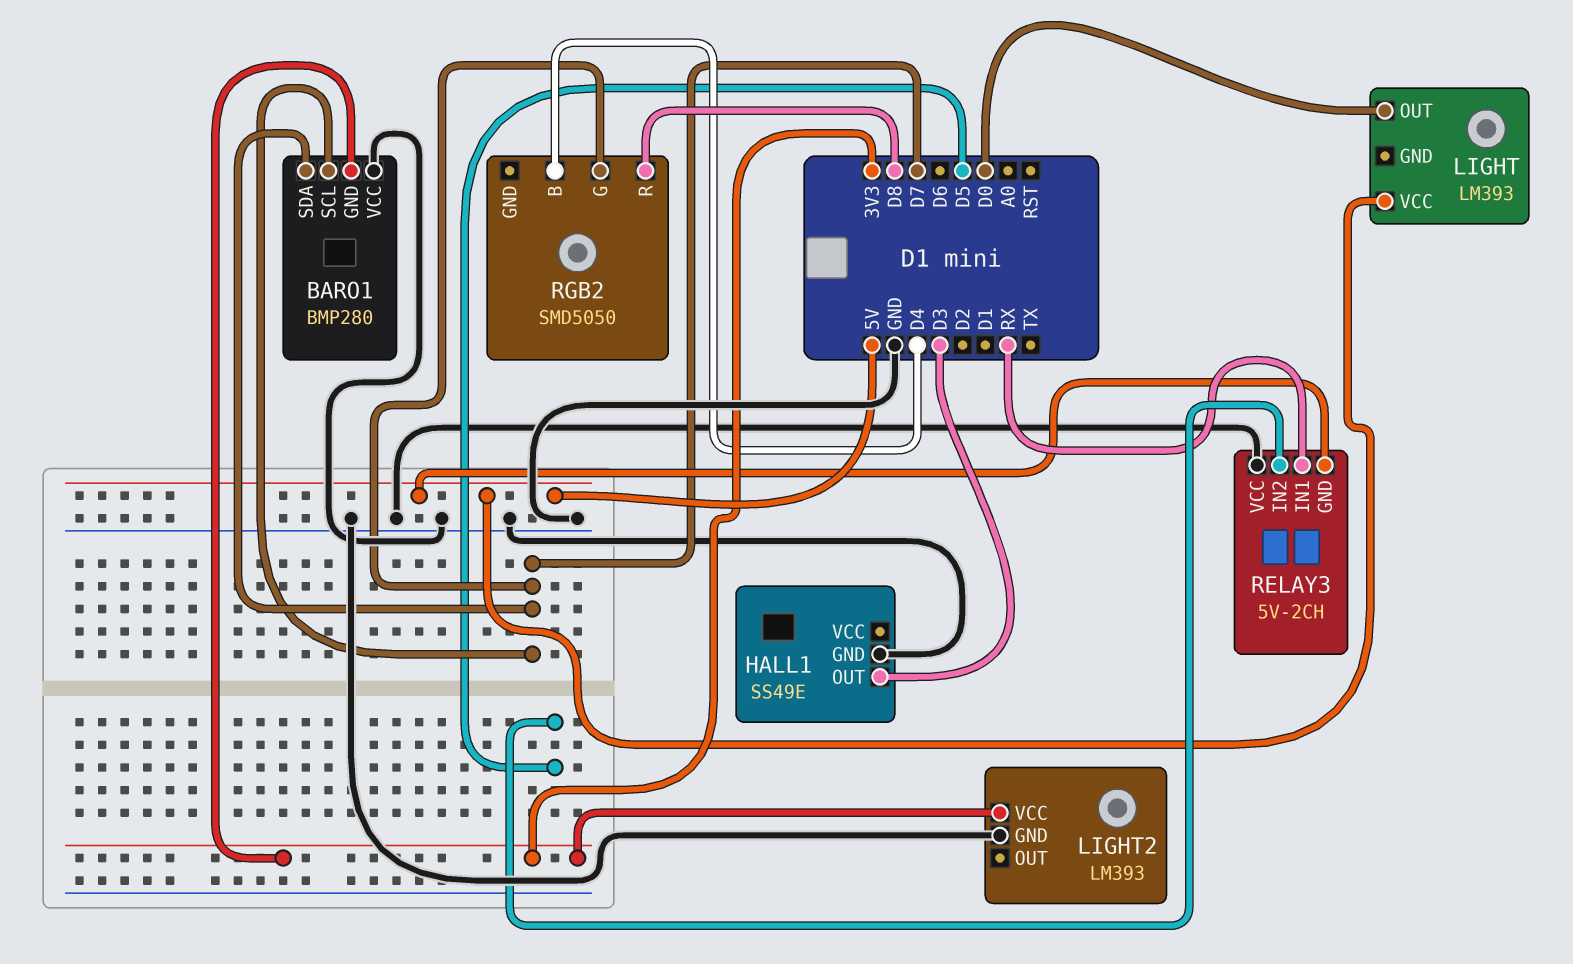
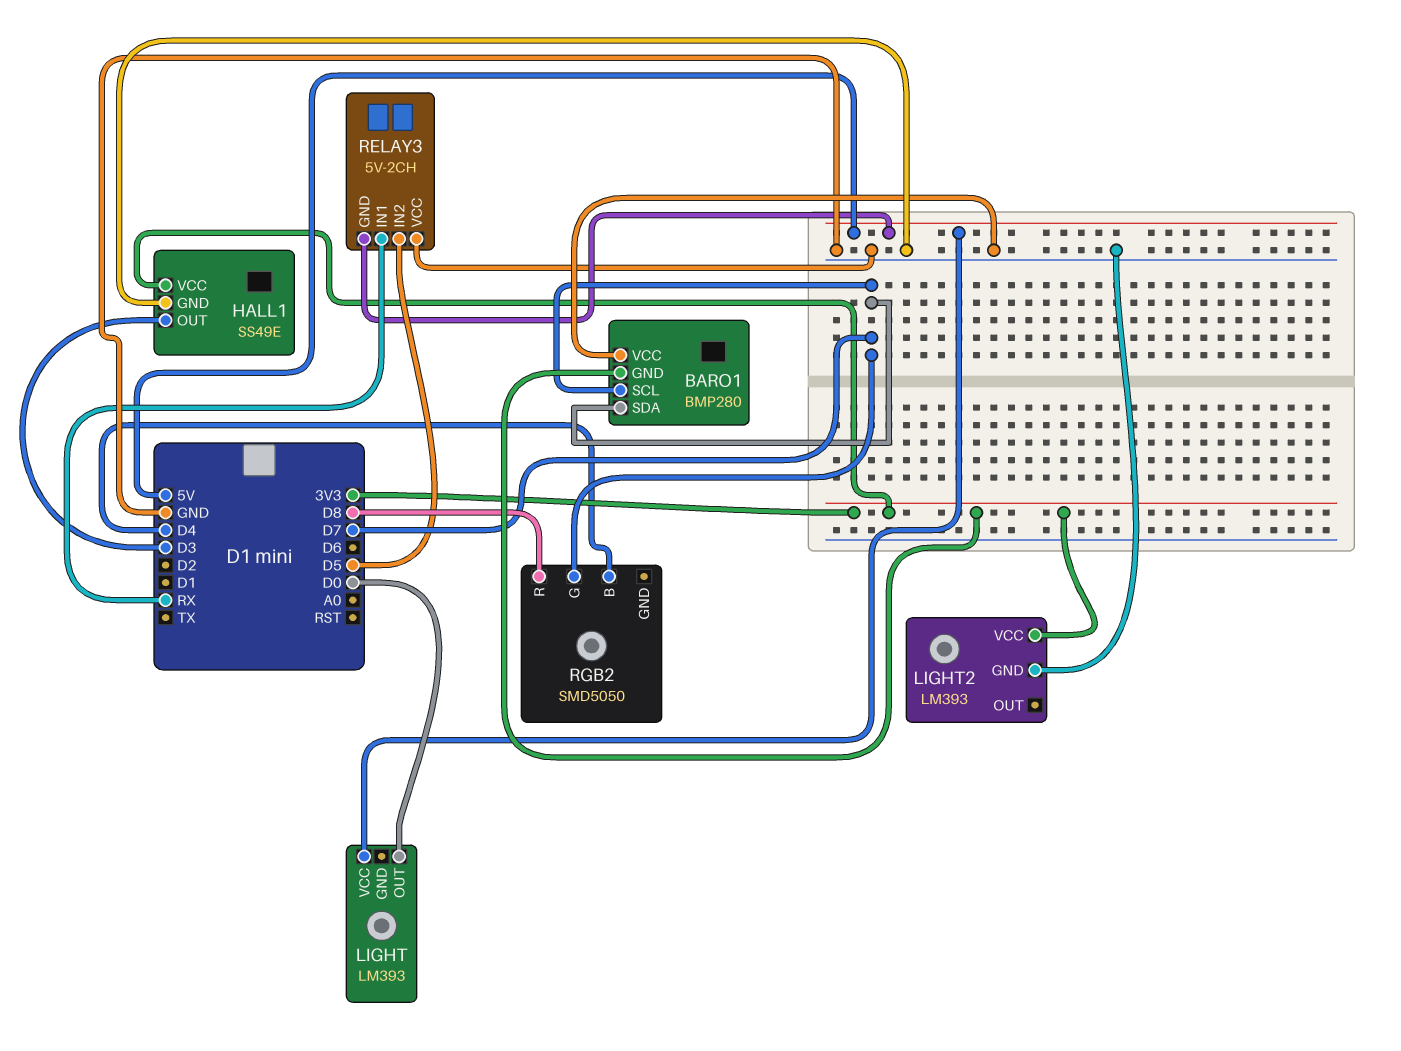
HALL1 pin VCC: none -> 3V3

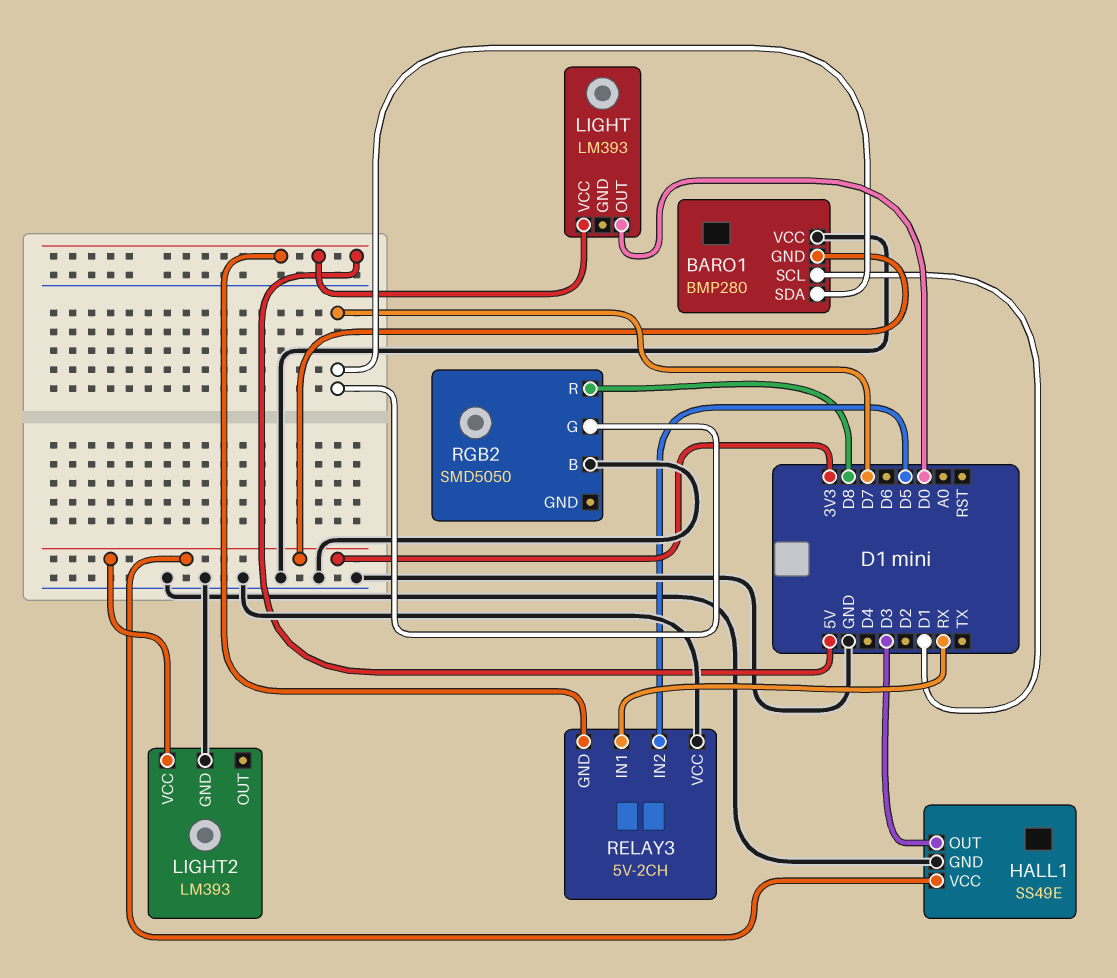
BARO1 pin SCL: D7 -> D1
RGB2 pin B: D4 -> GND

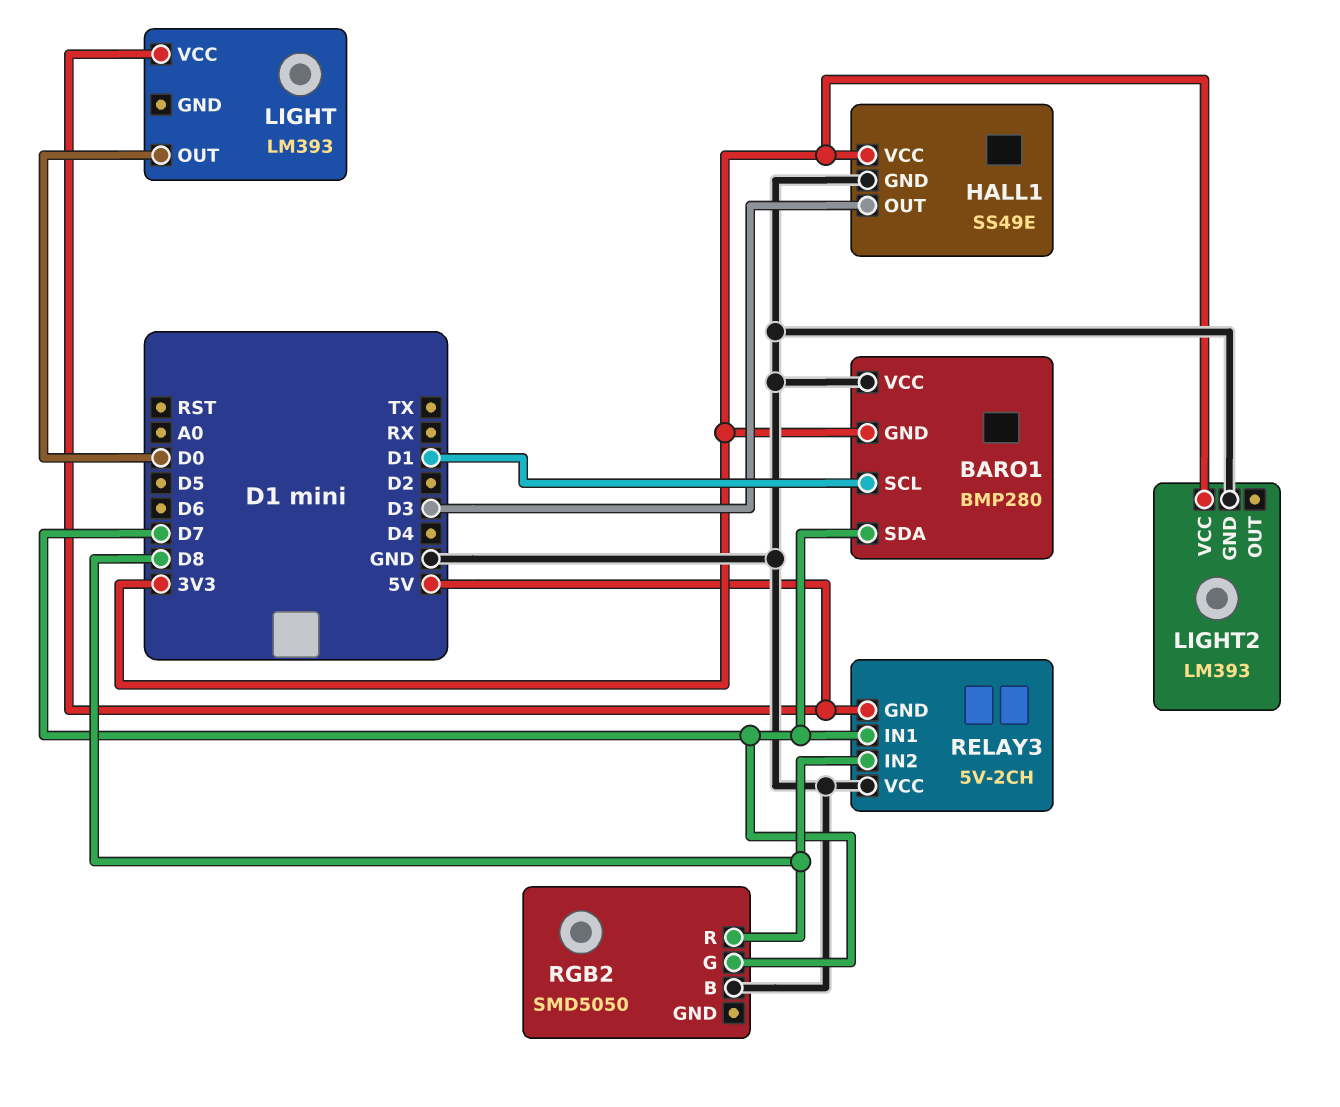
RELAY3 pin IN1: RX -> D7
RELAY3 pin IN2: D5 -> D8

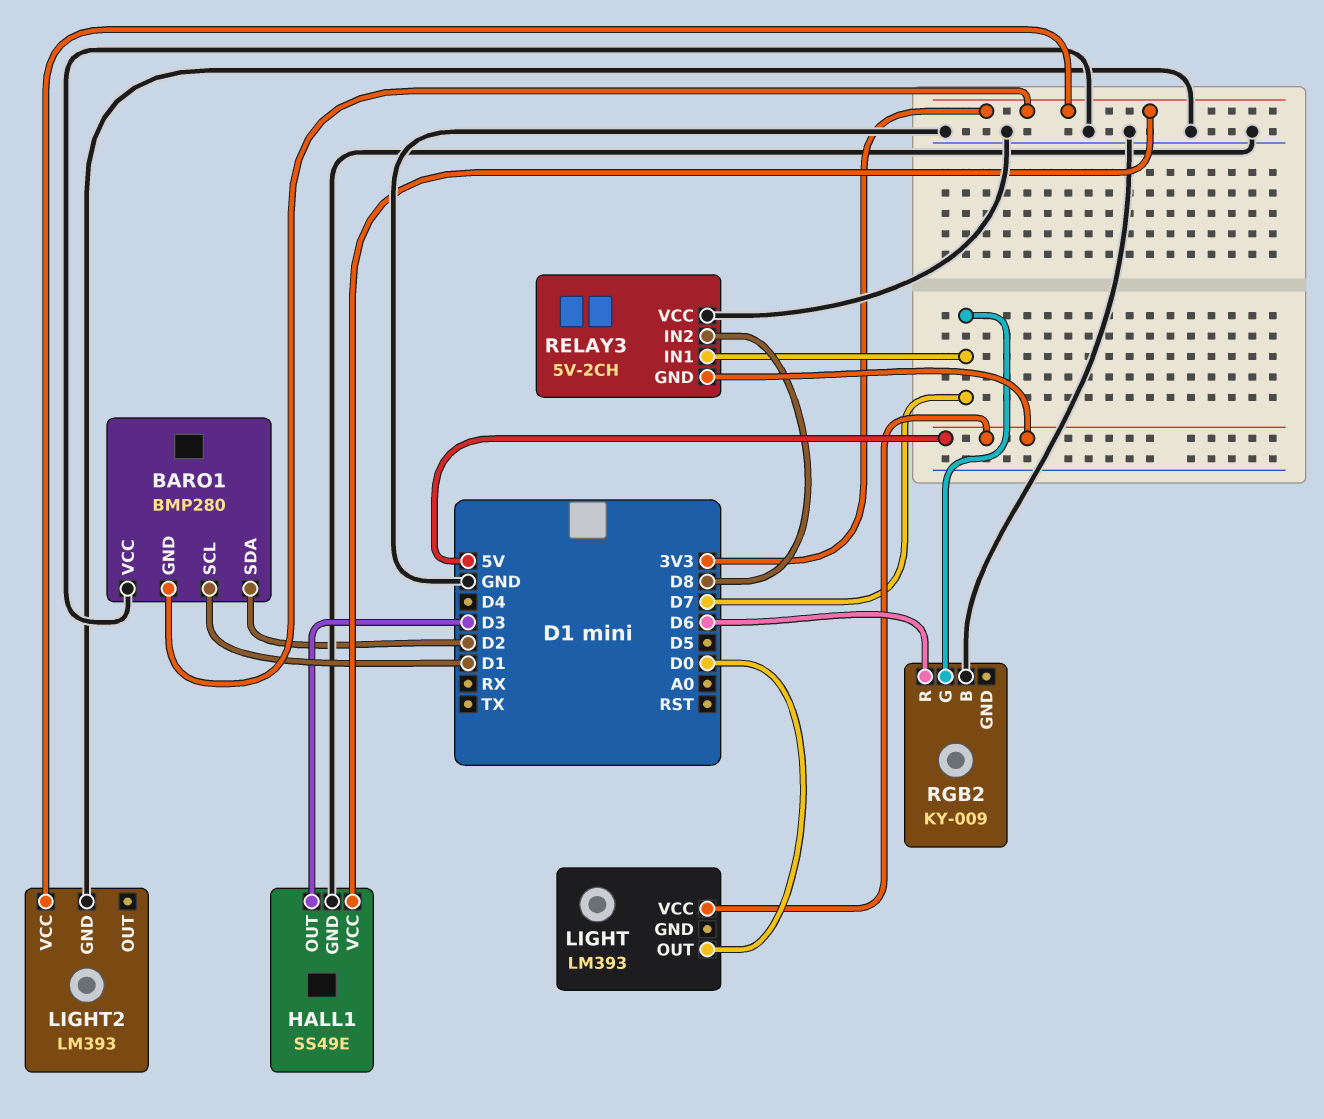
BARO1 pin SDA: D7 -> D2
RGB2: SMD5050 -> KY-009
RGB2 pin R: D8 -> D6

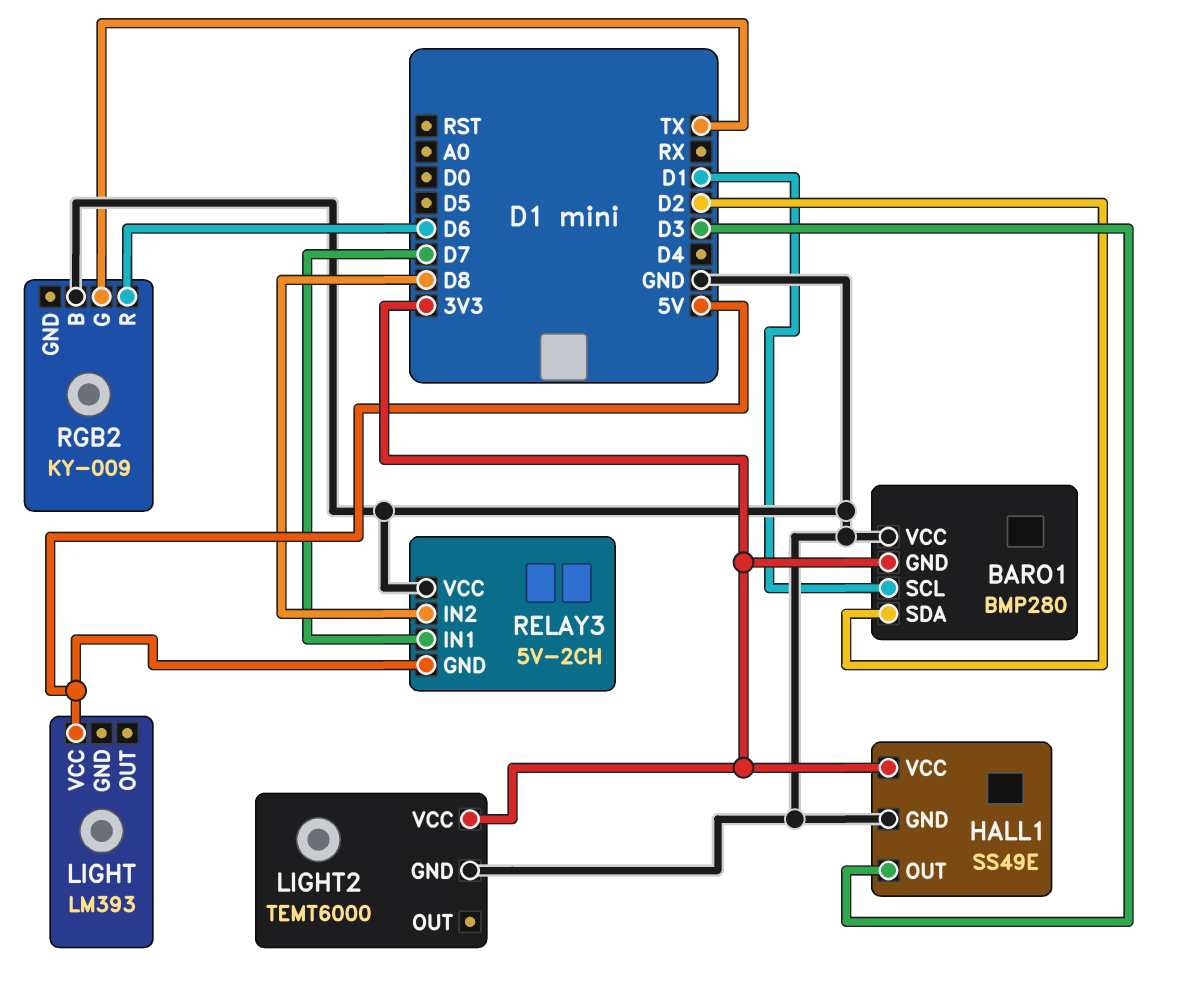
LIGHT pin OUT: D0 -> none
LIGHT2: LM393 -> TEMT6000
RGB2 pin G: D7 -> TX

